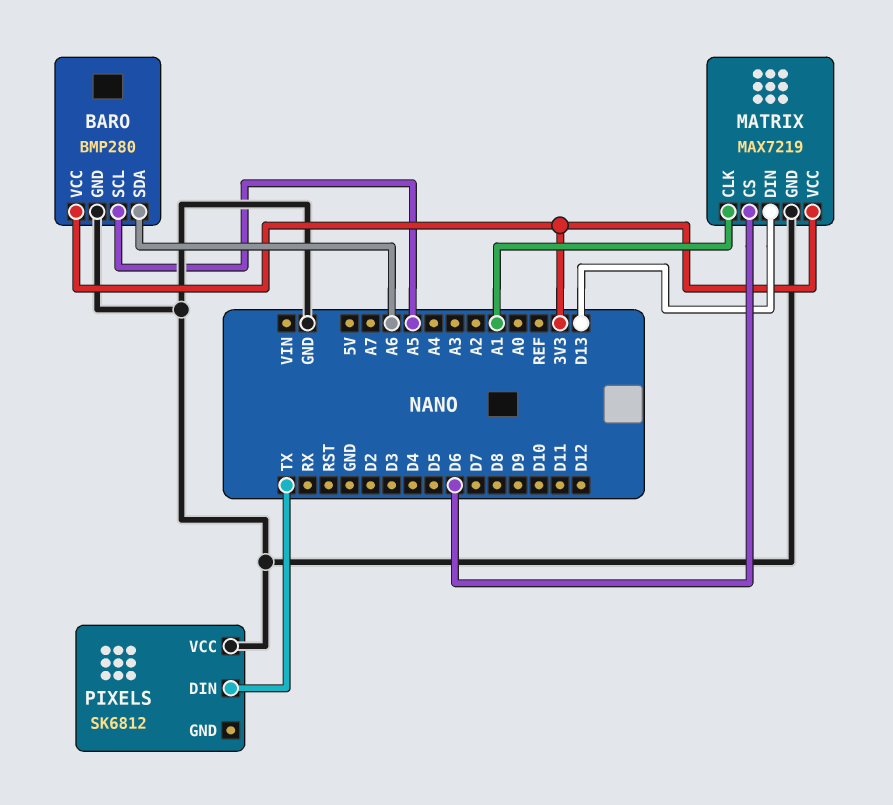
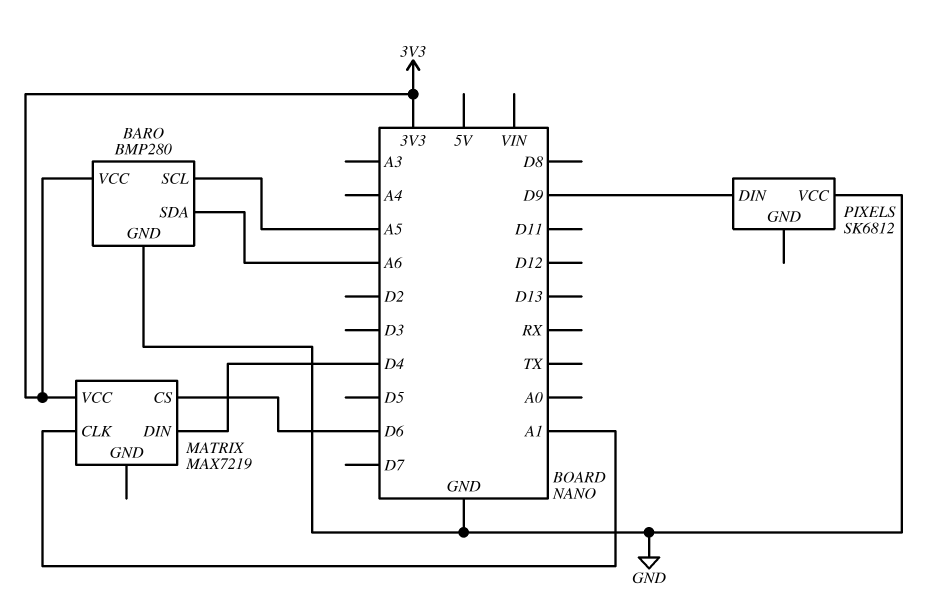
MATRIX pin DIN: D13 -> D4
MATRIX pin GND: GND -> none
PIXELS pin DIN: TX -> D9

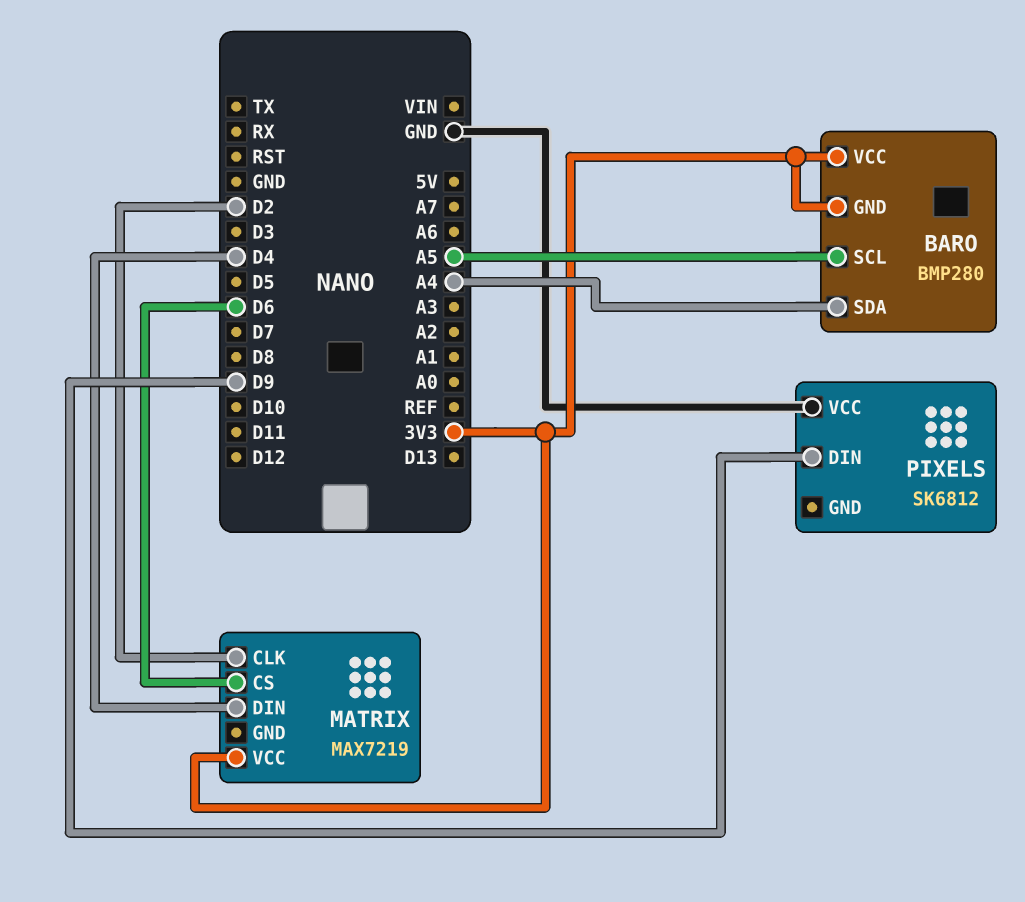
BARO pin GND: GND -> 3V3
BARO pin SDA: A6 -> A4
MATRIX pin CLK: A1 -> D2

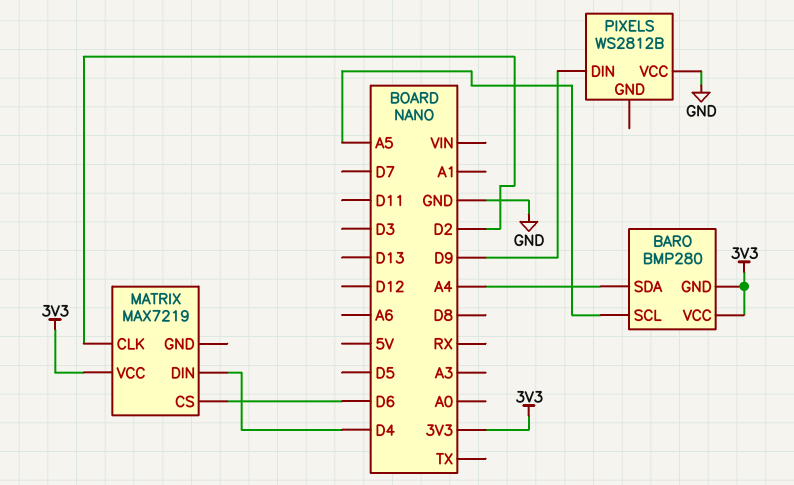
PIXELS: SK6812 -> WS2812B

